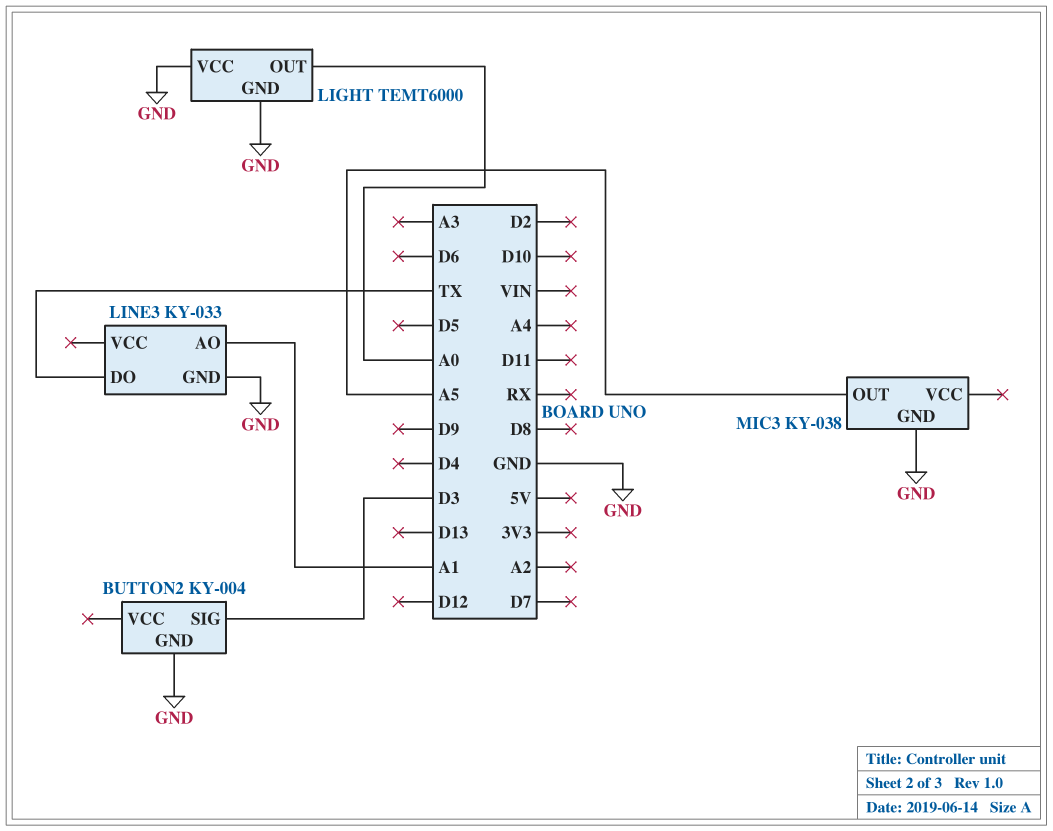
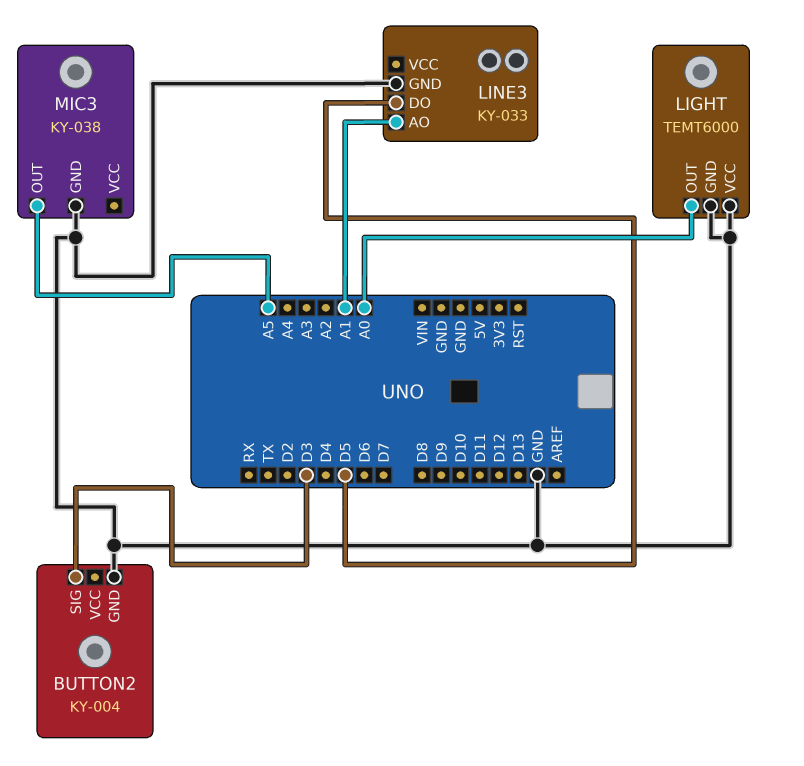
LINE3 pin DO: TX -> D5

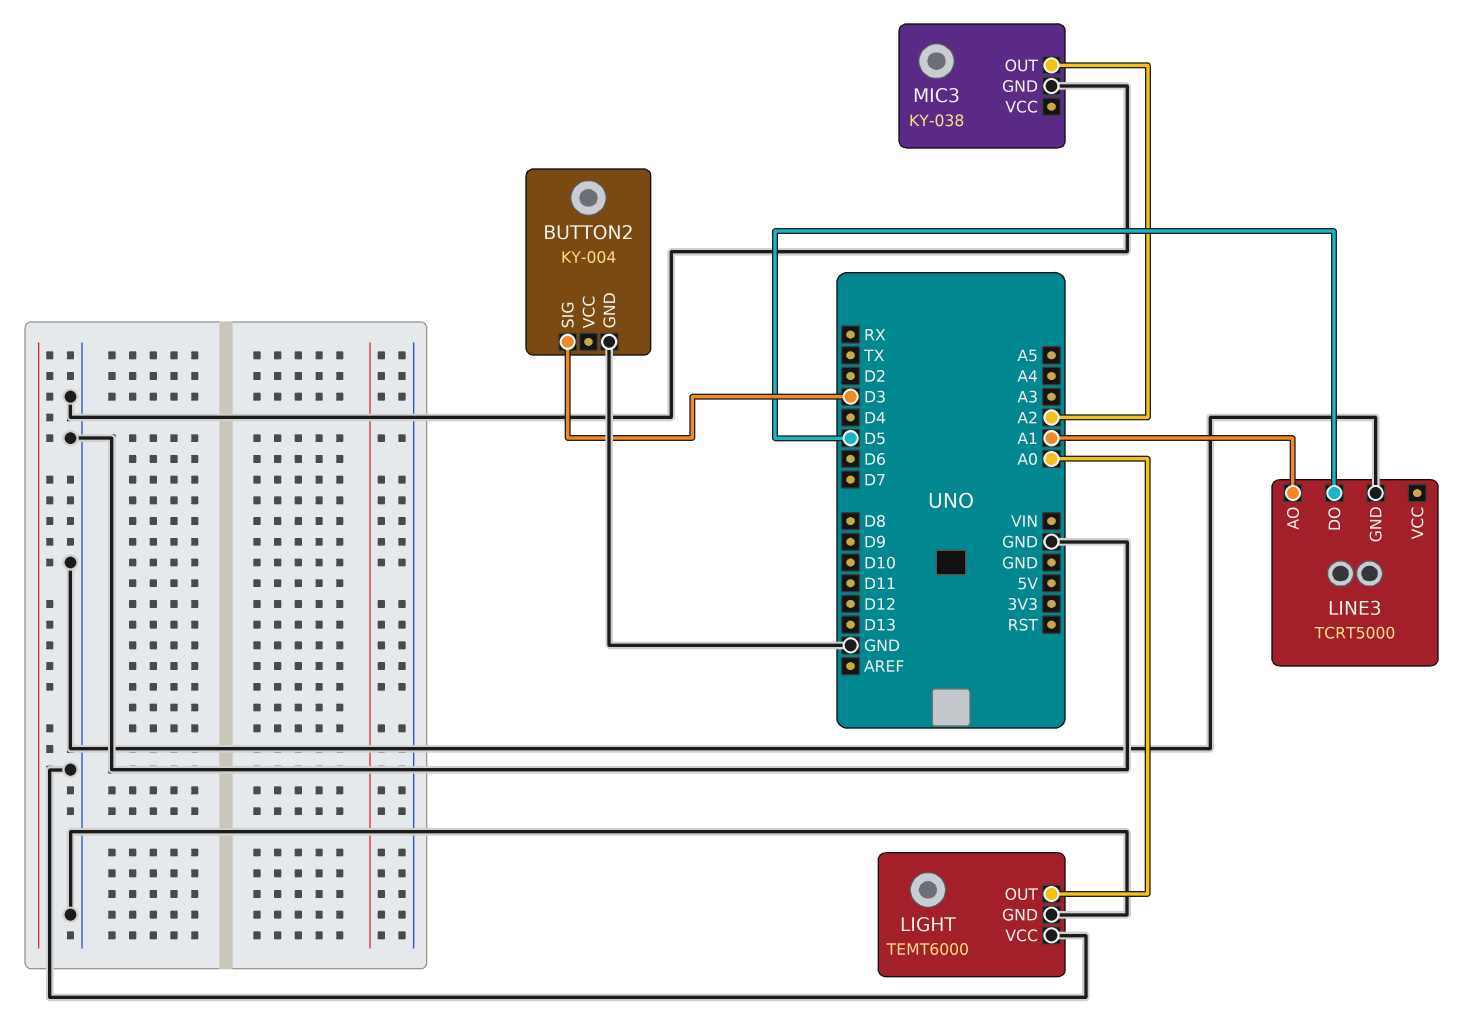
LINE3: KY-033 -> TCRT5000
MIC3 pin OUT: A5 -> A2

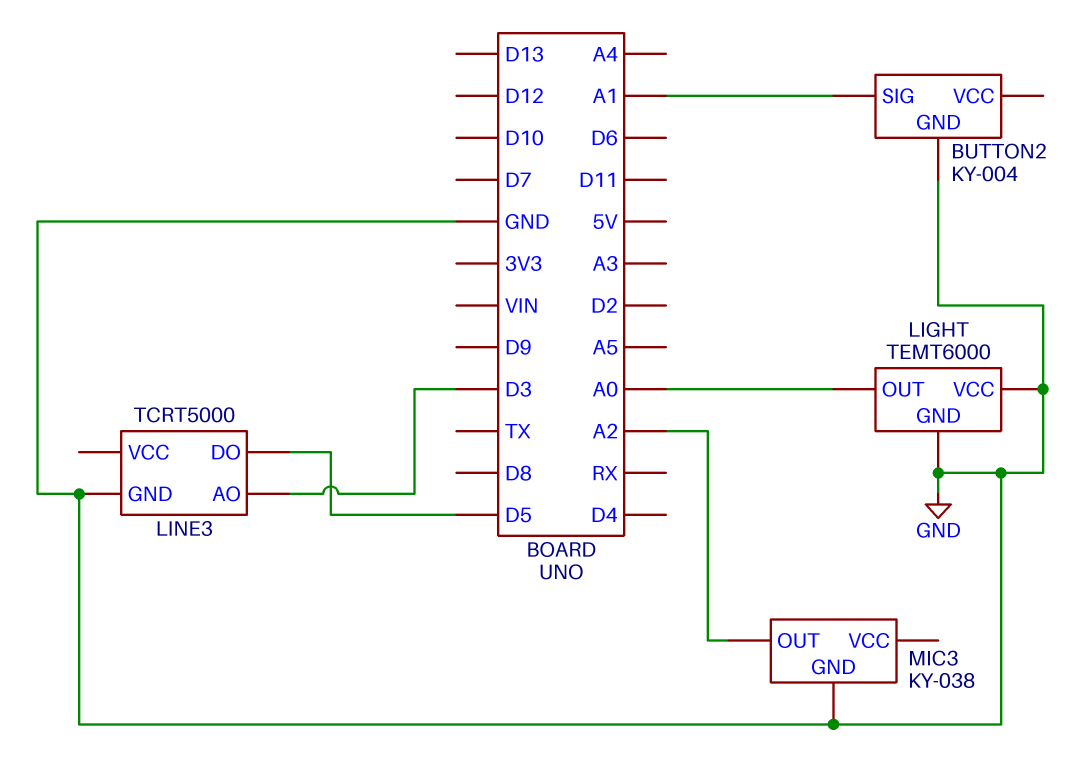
BUTTON2 pin SIG: D3 -> A1
LINE3 pin AO: A1 -> D3

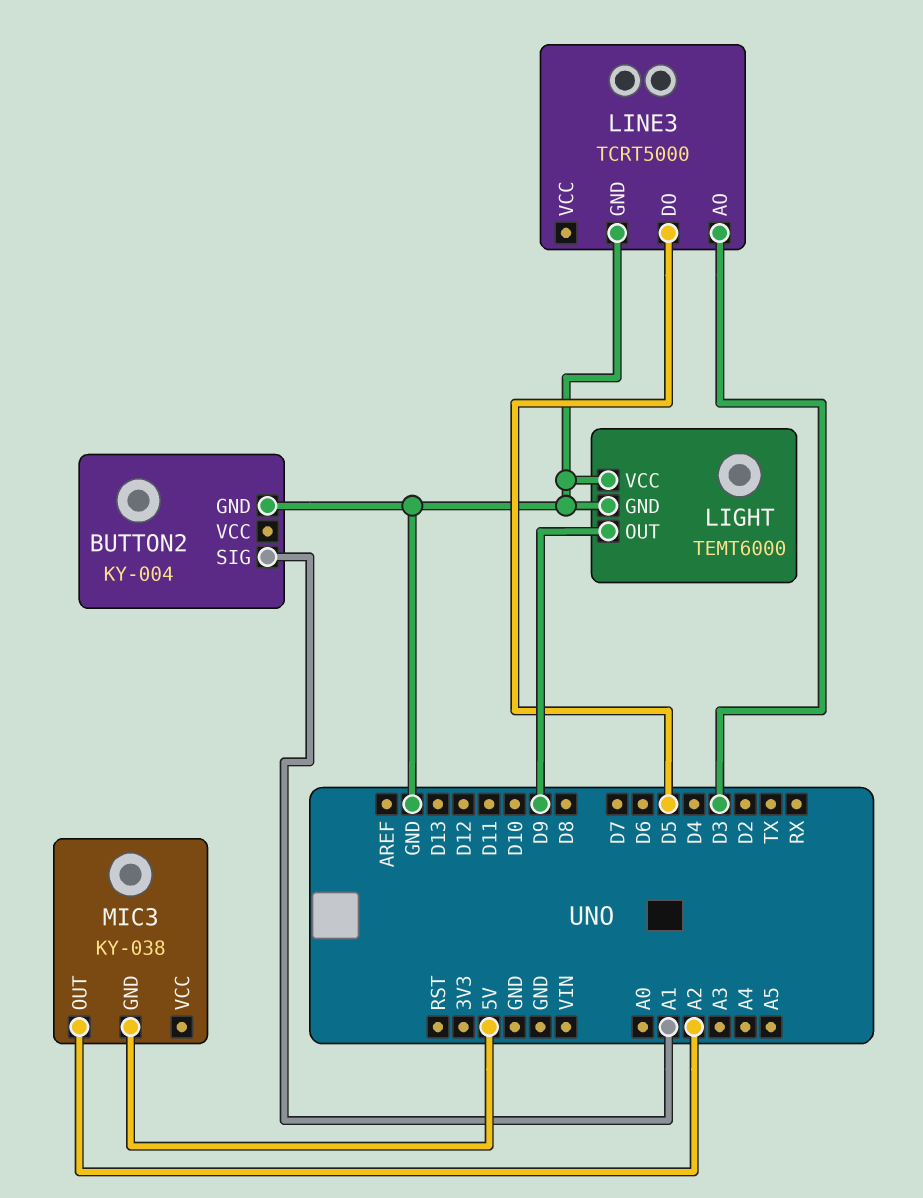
LIGHT pin OUT: A0 -> D9
MIC3 pin GND: GND -> 5V

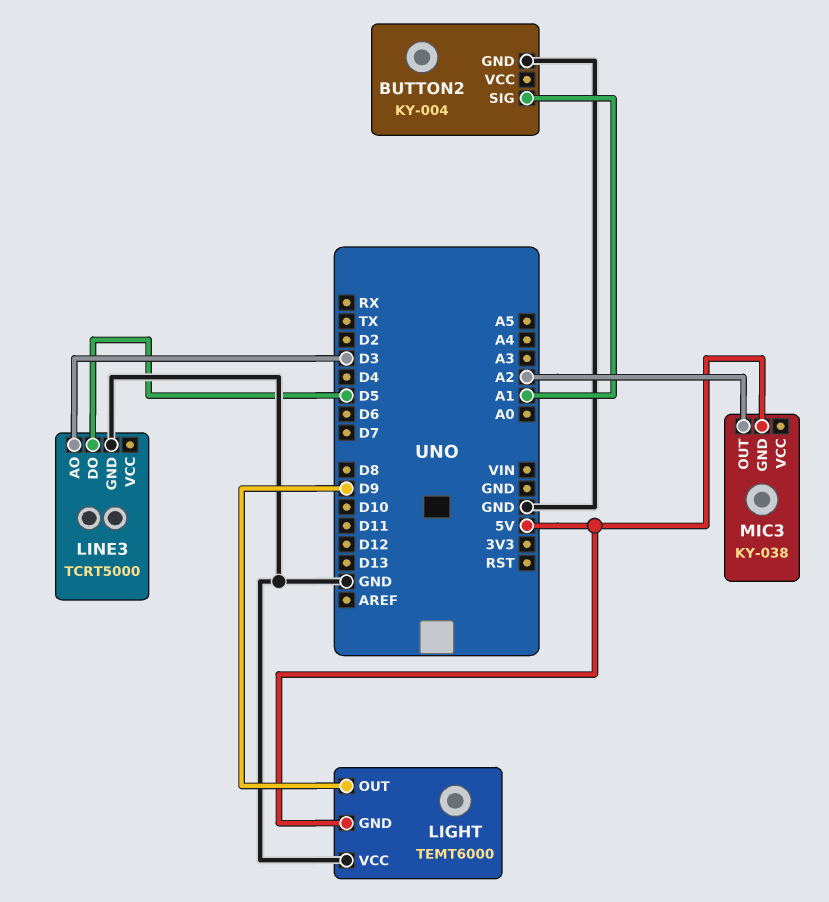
LIGHT pin GND: GND -> 5V

